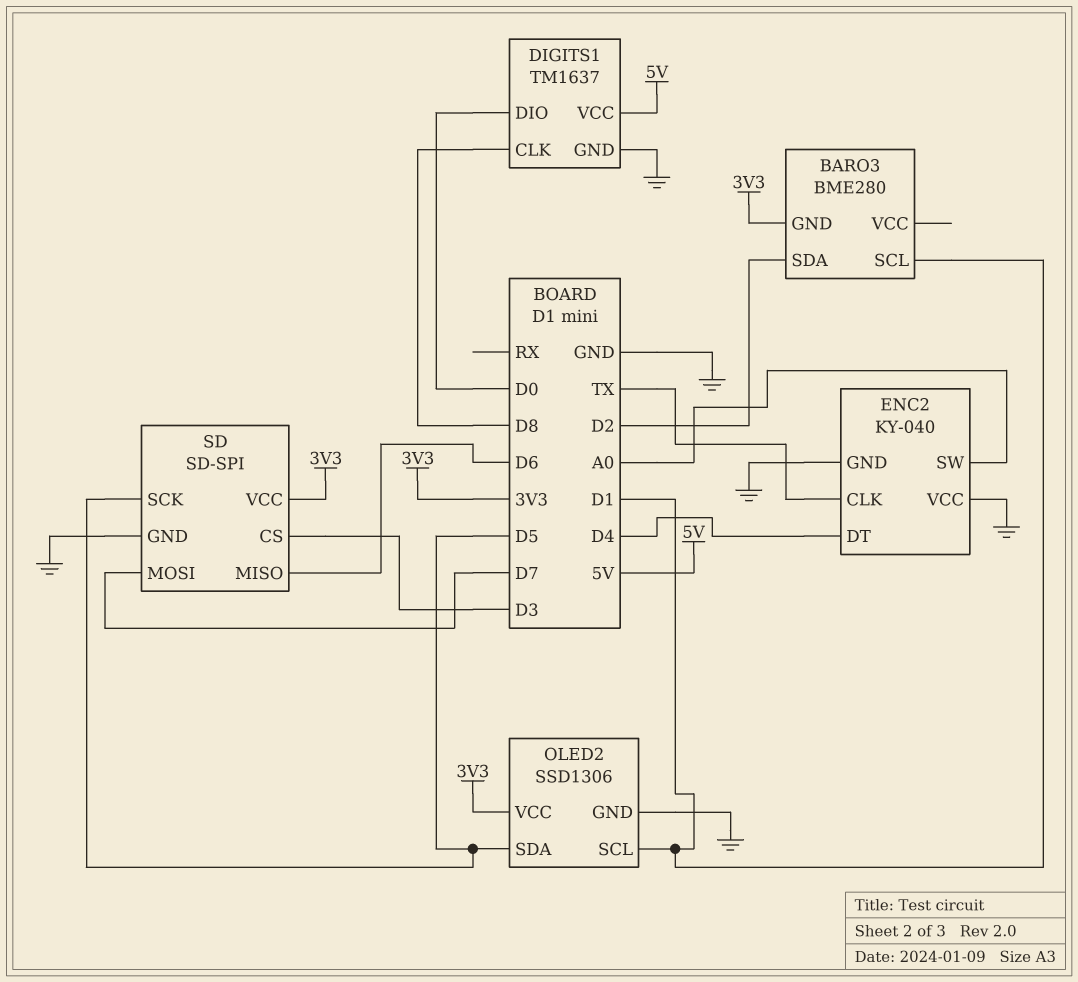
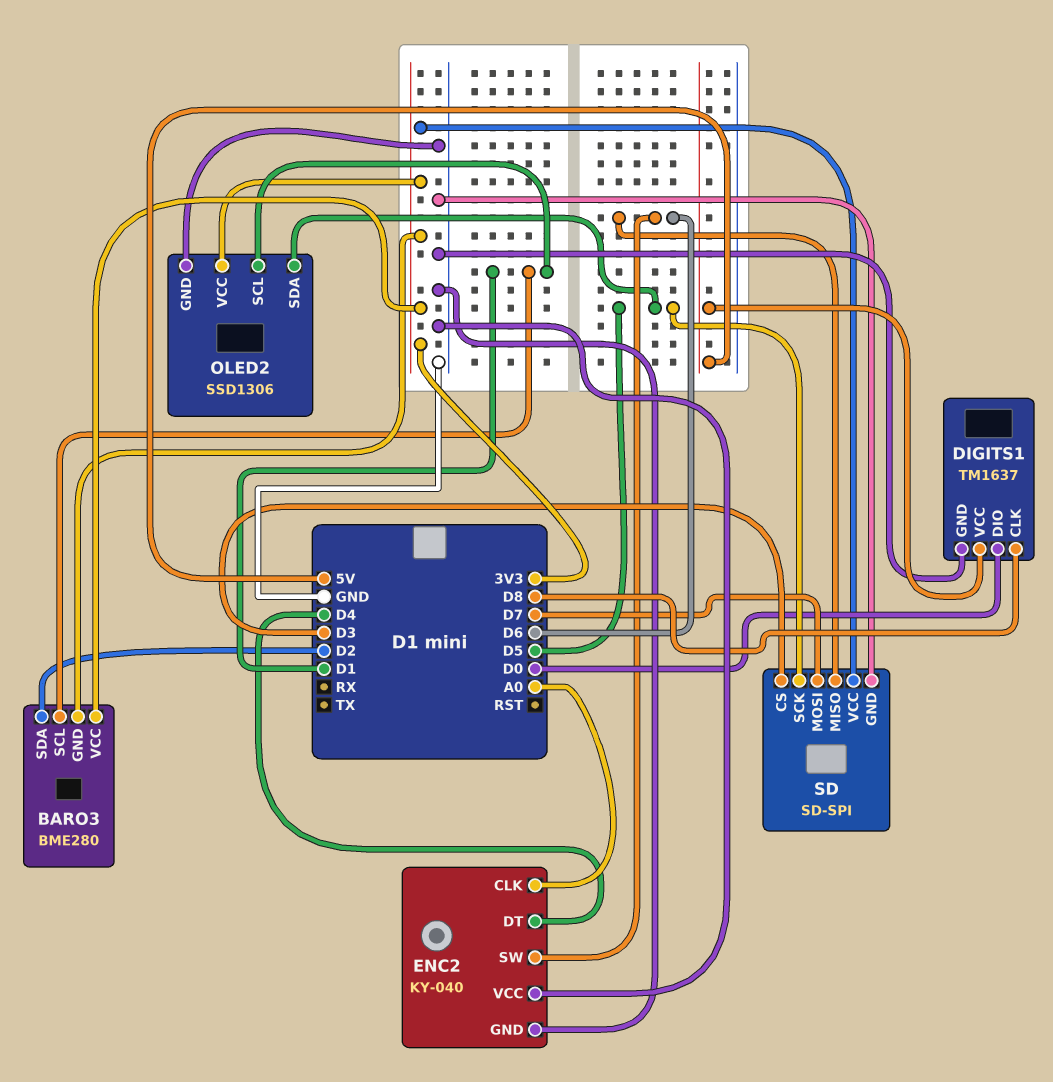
BARO3 pin VCC: none -> 3V3
ENC2 pin CLK: TX -> A0
ENC2 pin SW: A0 -> D6

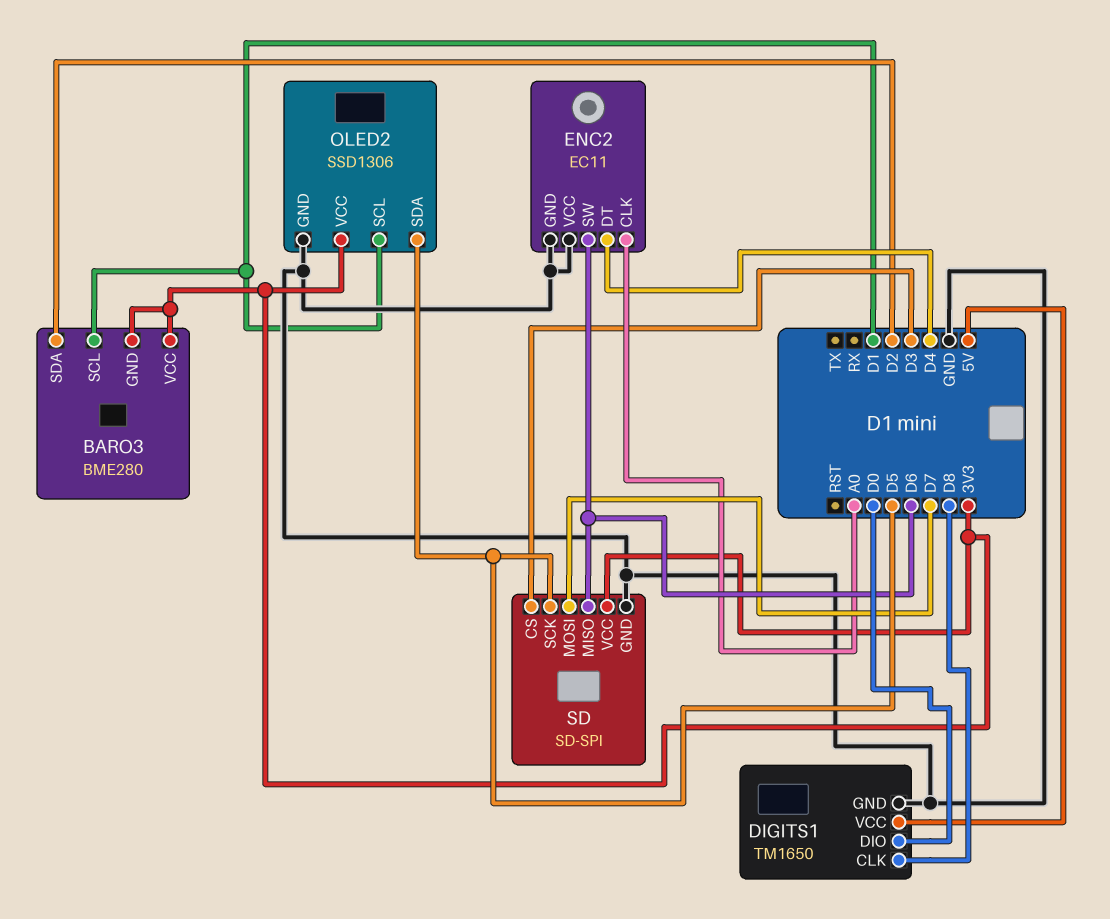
DIGITS1: TM1637 -> TM1650
ENC2: KY-040 -> EC11

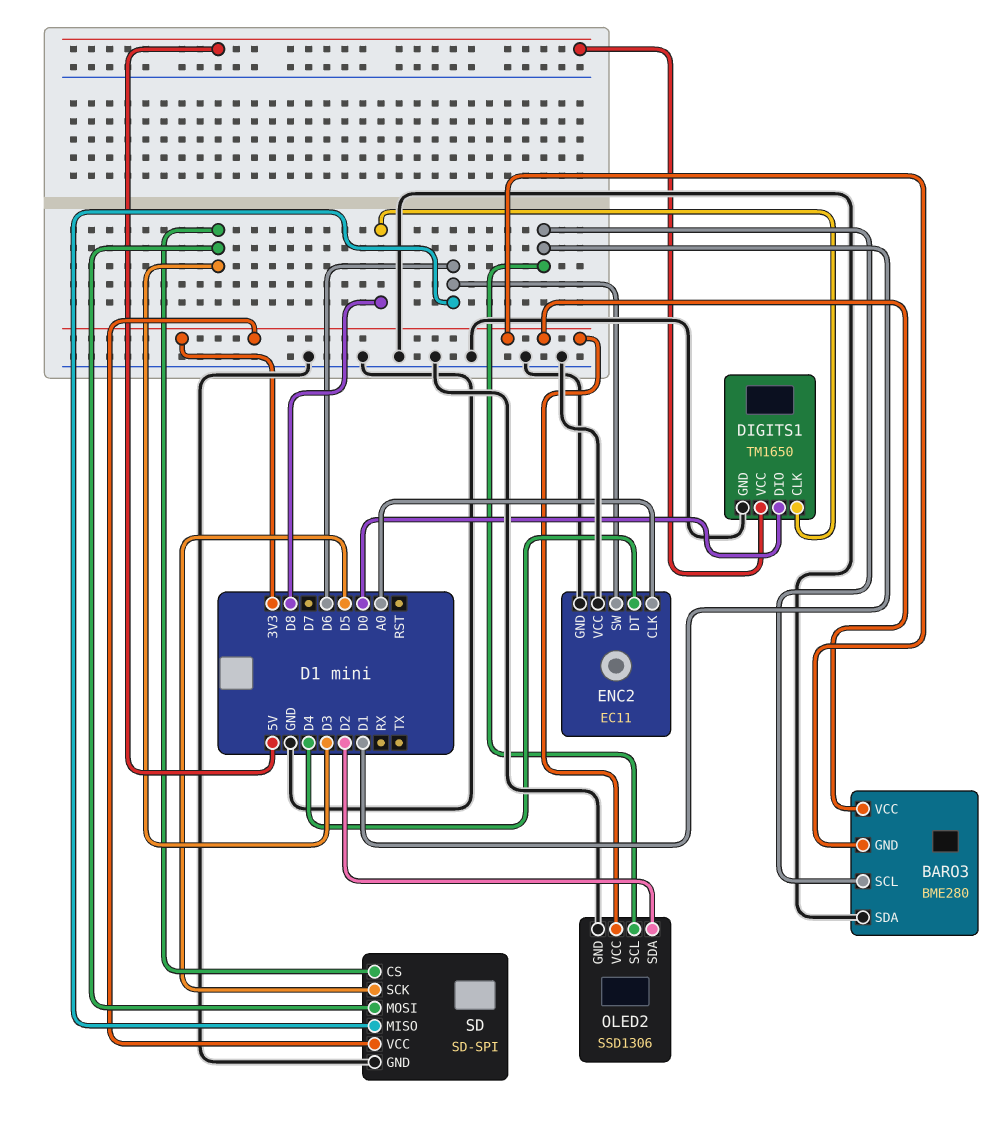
BARO3 pin SDA: D2 -> GND
OLED2 pin SDA: D5 -> D2
SD pin MOSI: D7 -> D3

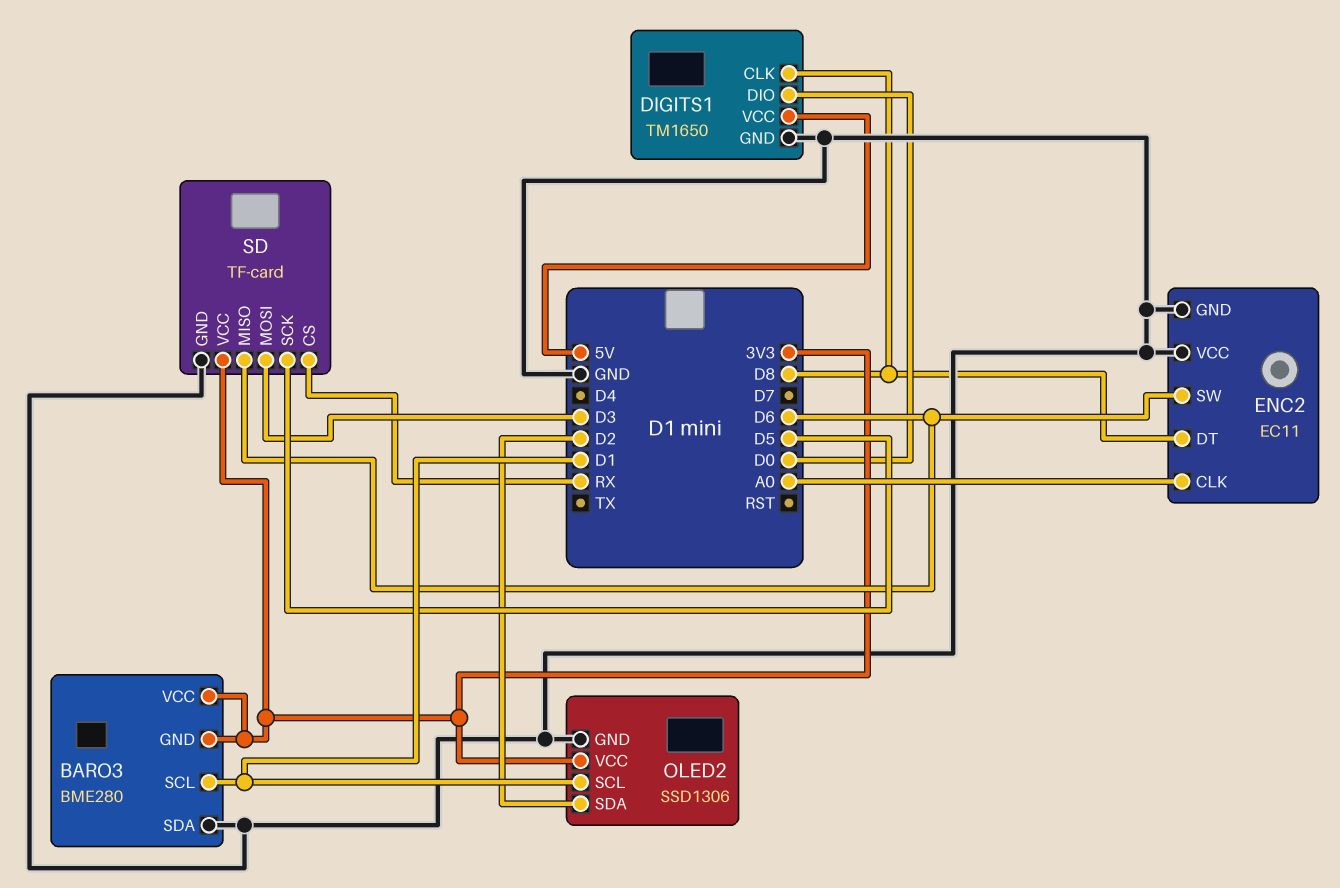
ENC2 pin DT: D4 -> D8
SD: SD-SPI -> TF-card
SD pin CS: D3 -> RX

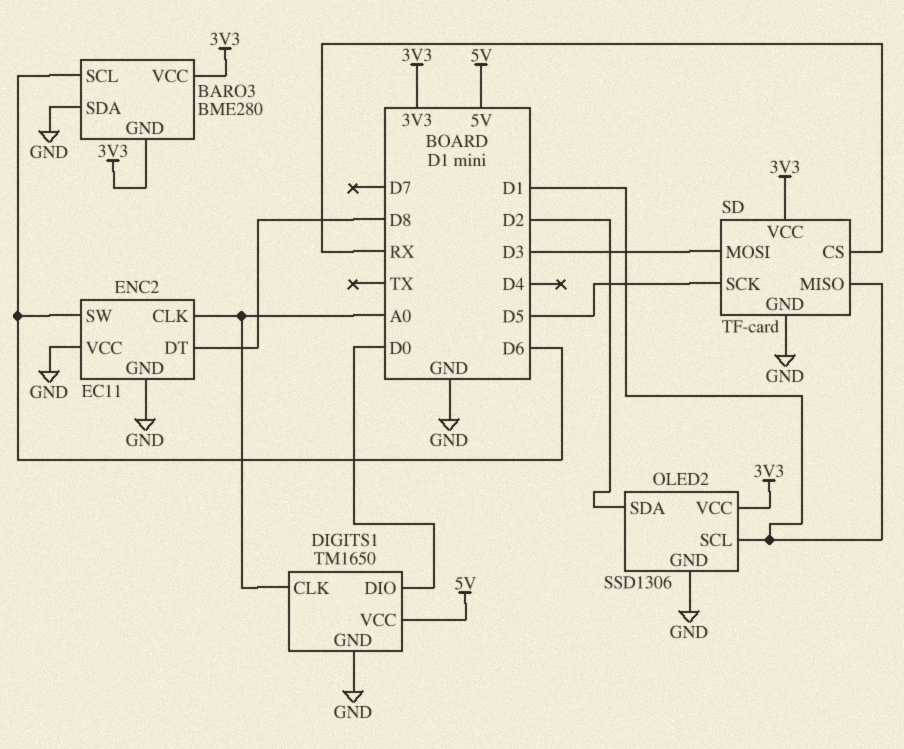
BARO3 pin SCL: D1 -> D6
DIGITS1 pin CLK: D8 -> A0
SD pin MISO: D6 -> D1

